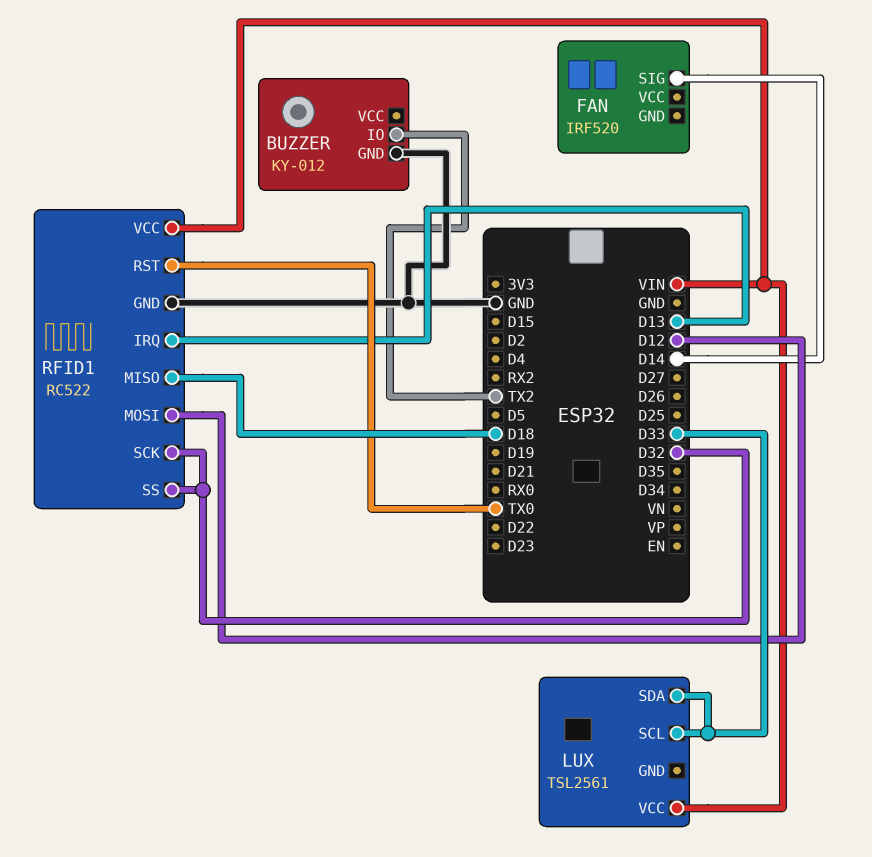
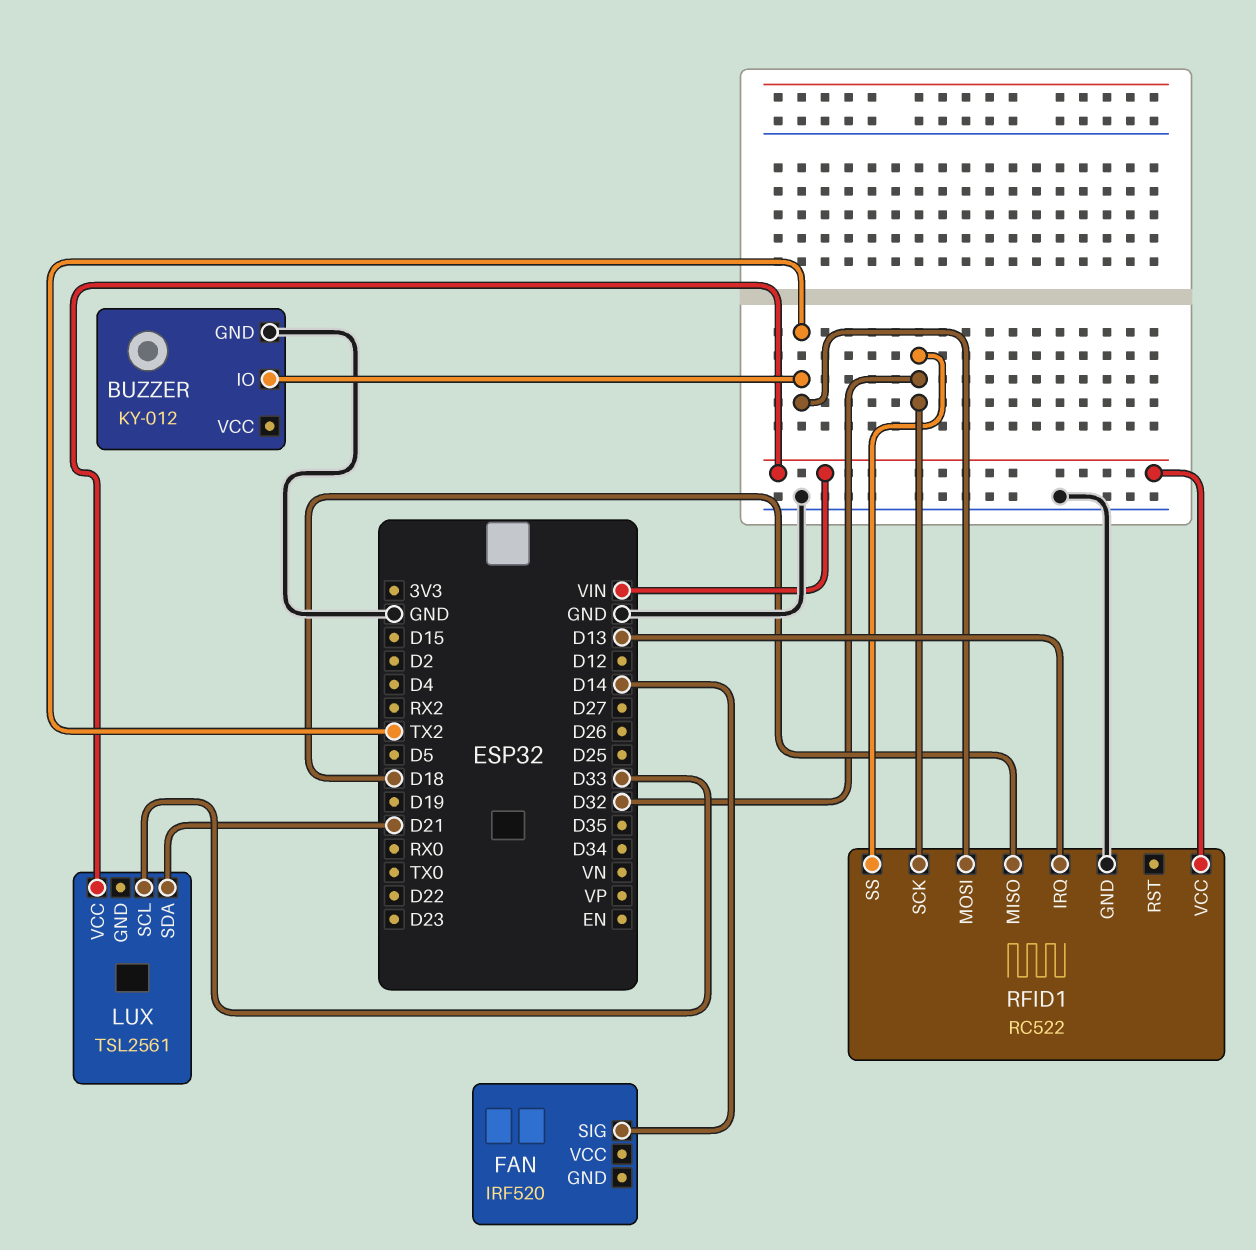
LUX pin SDA: D33 -> D21
RFID1 pin MOSI: D12 -> TX2
RFID1 pin RST: TX0 -> none

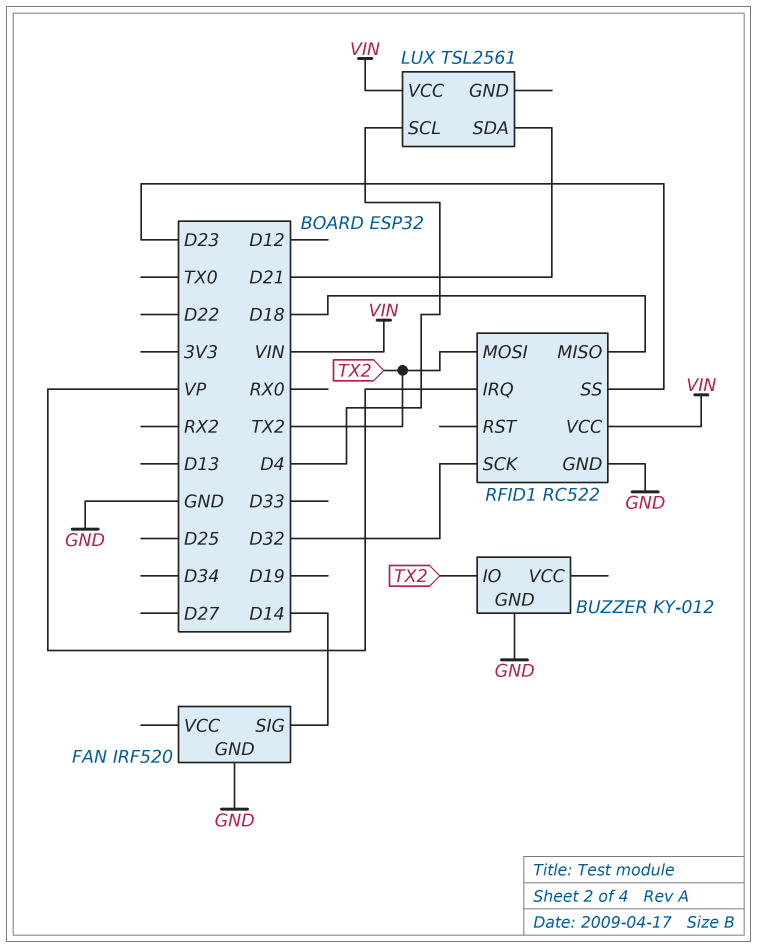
FAN pin GND: none -> GND
LUX pin SCL: D33 -> D4
RFID1 pin IRQ: D13 -> VP
RFID1 pin SS: D32 -> D23

